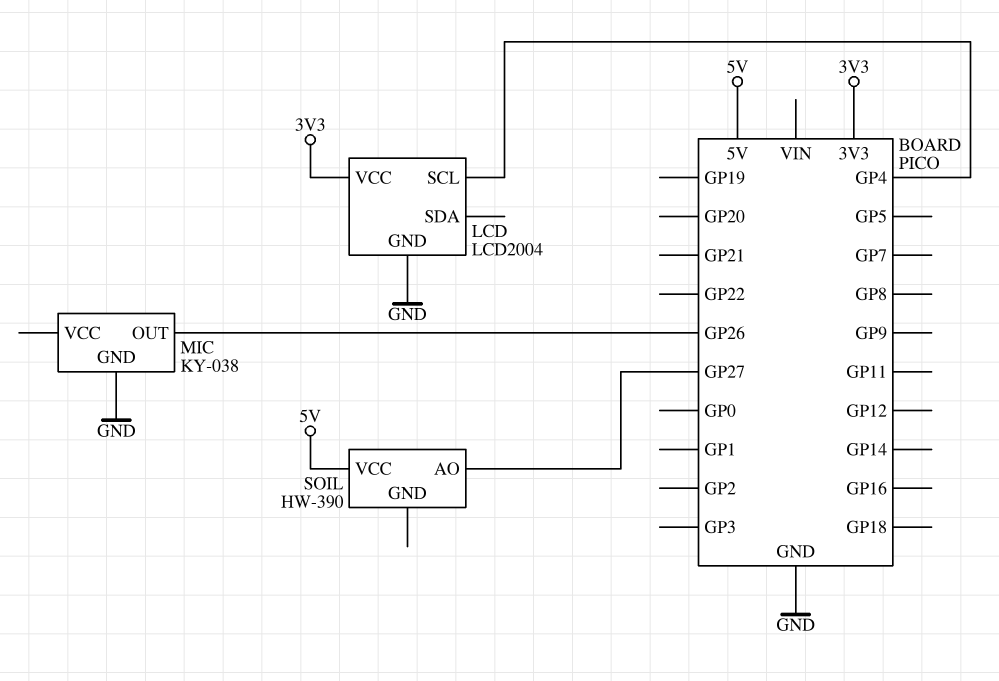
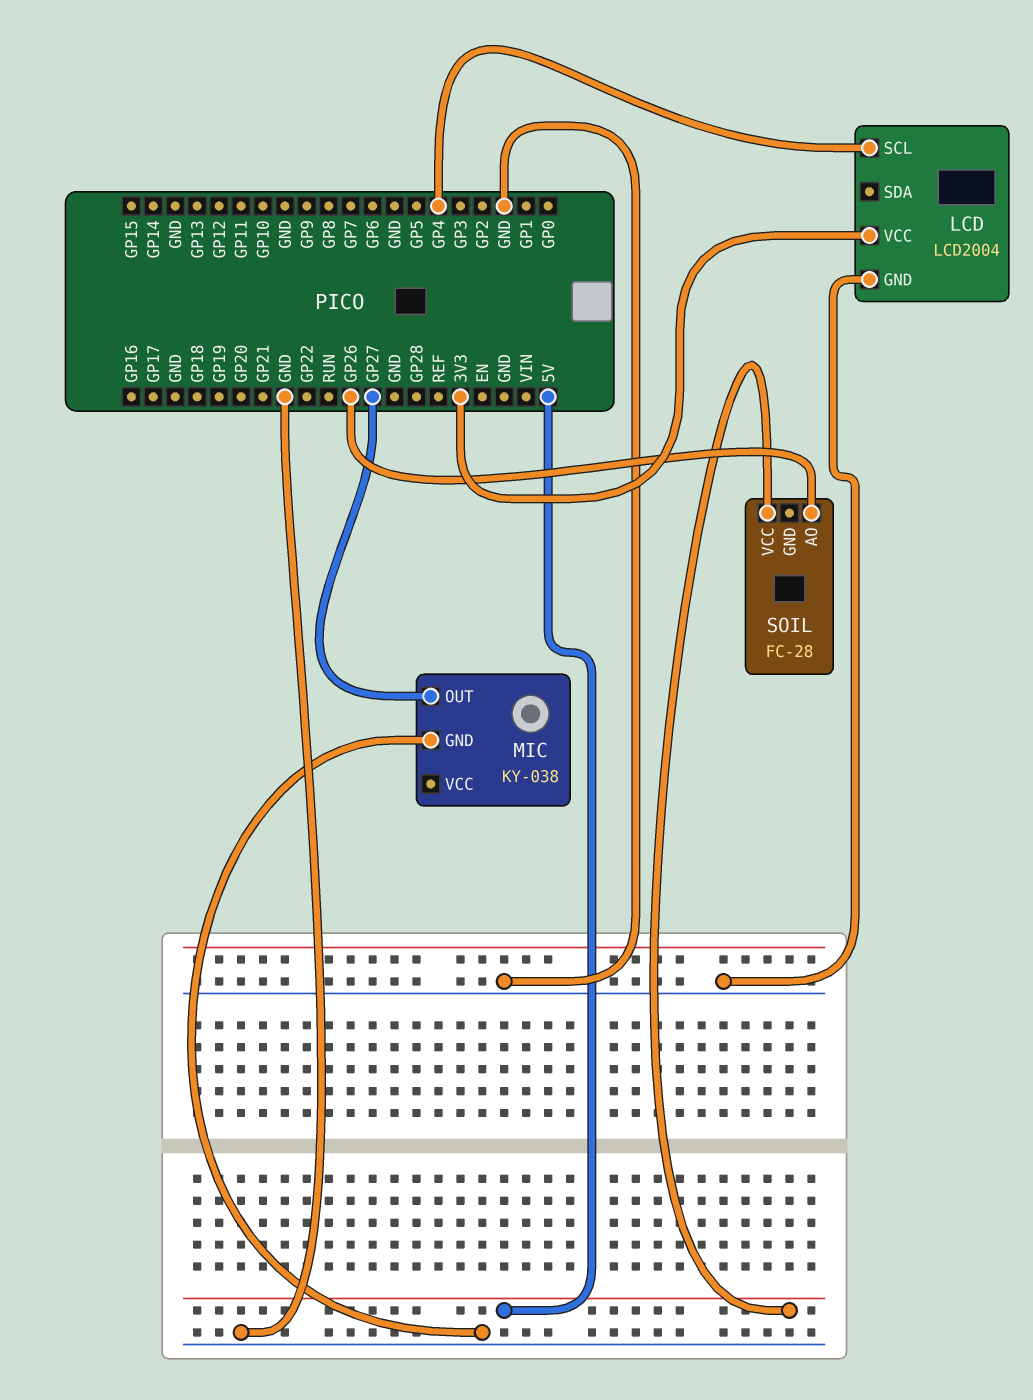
MIC pin OUT: GP26 -> GP27
SOIL: HW-390 -> FC-28
SOIL pin AO: GP27 -> GP26

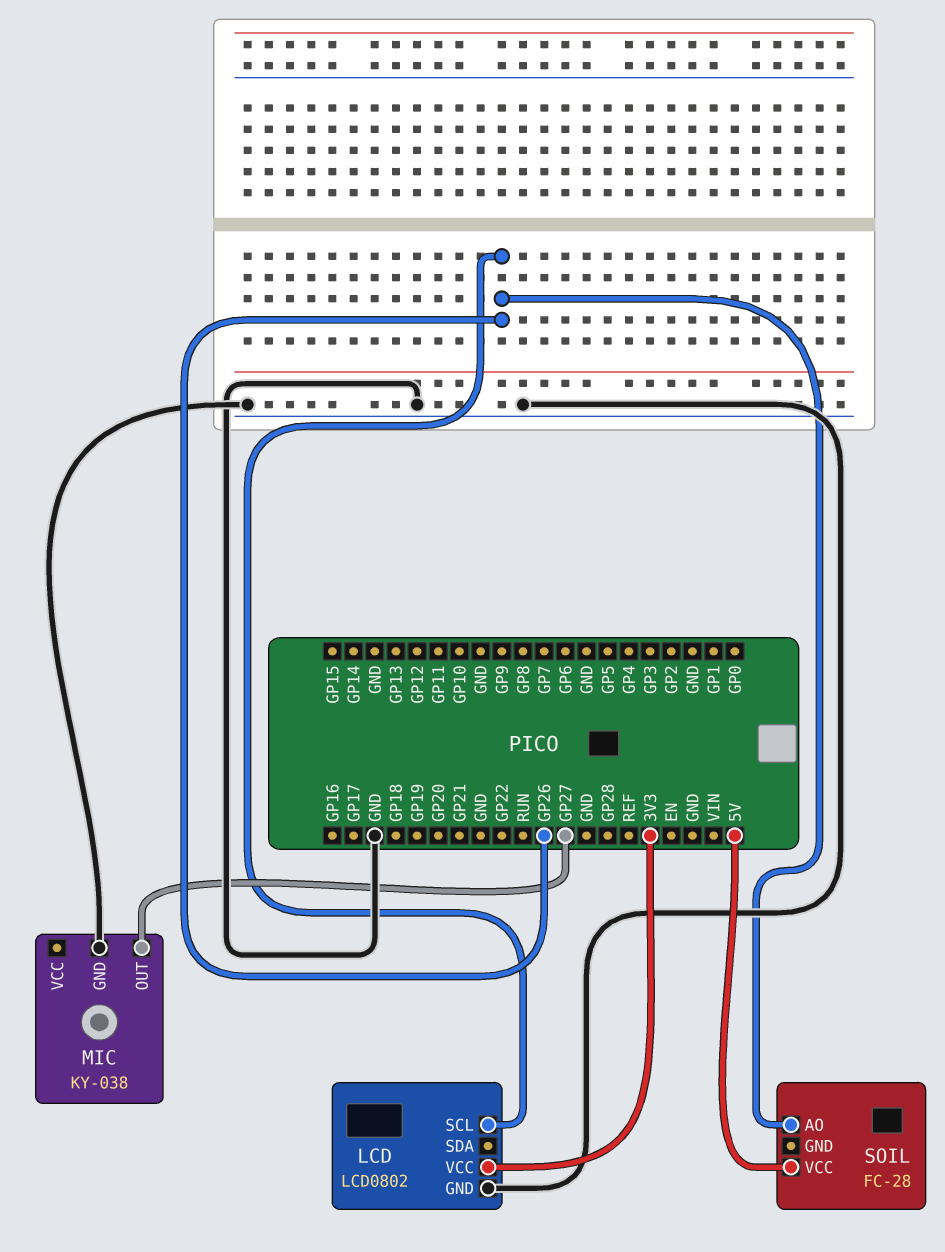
LCD: LCD2004 -> LCD0802
LCD pin SCL: GP4 -> GP26

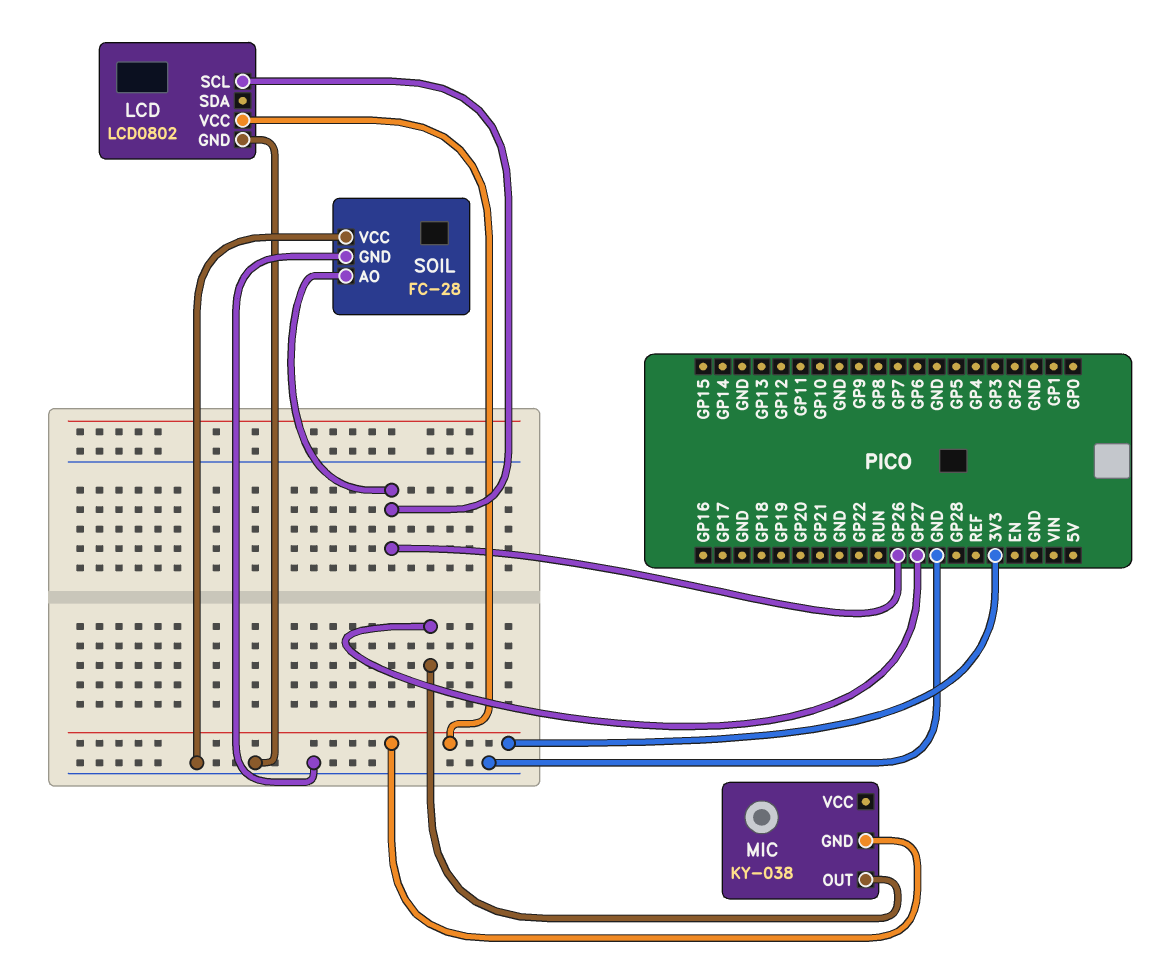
MIC pin GND: GND -> 3V3
SOIL pin GND: none -> GND
SOIL pin VCC: 5V -> GND

